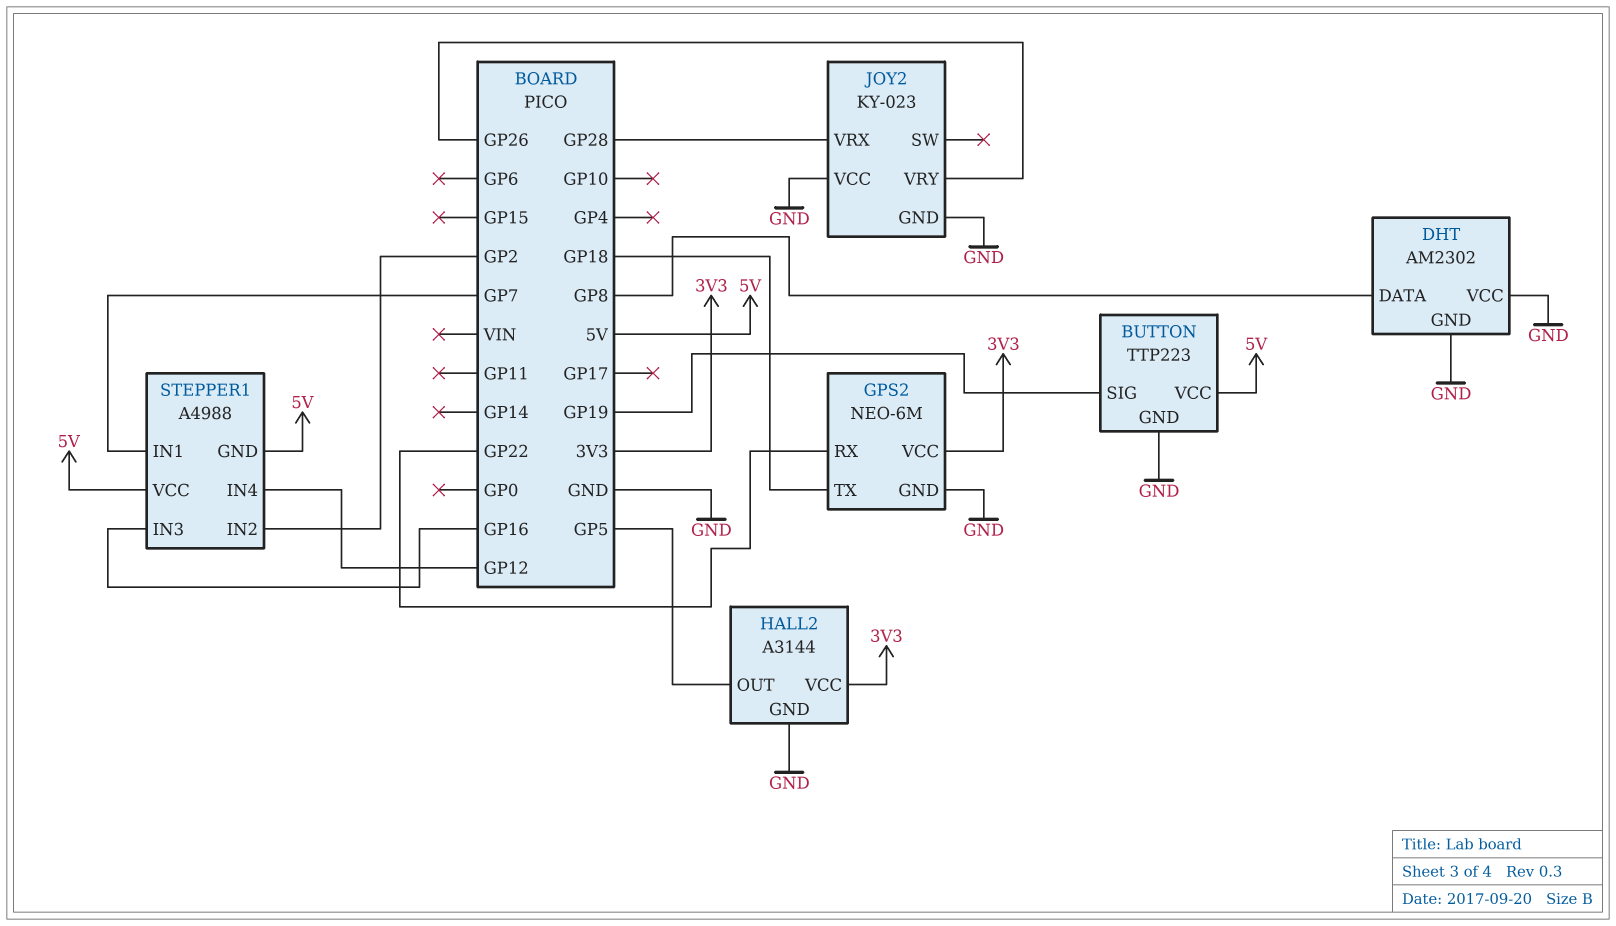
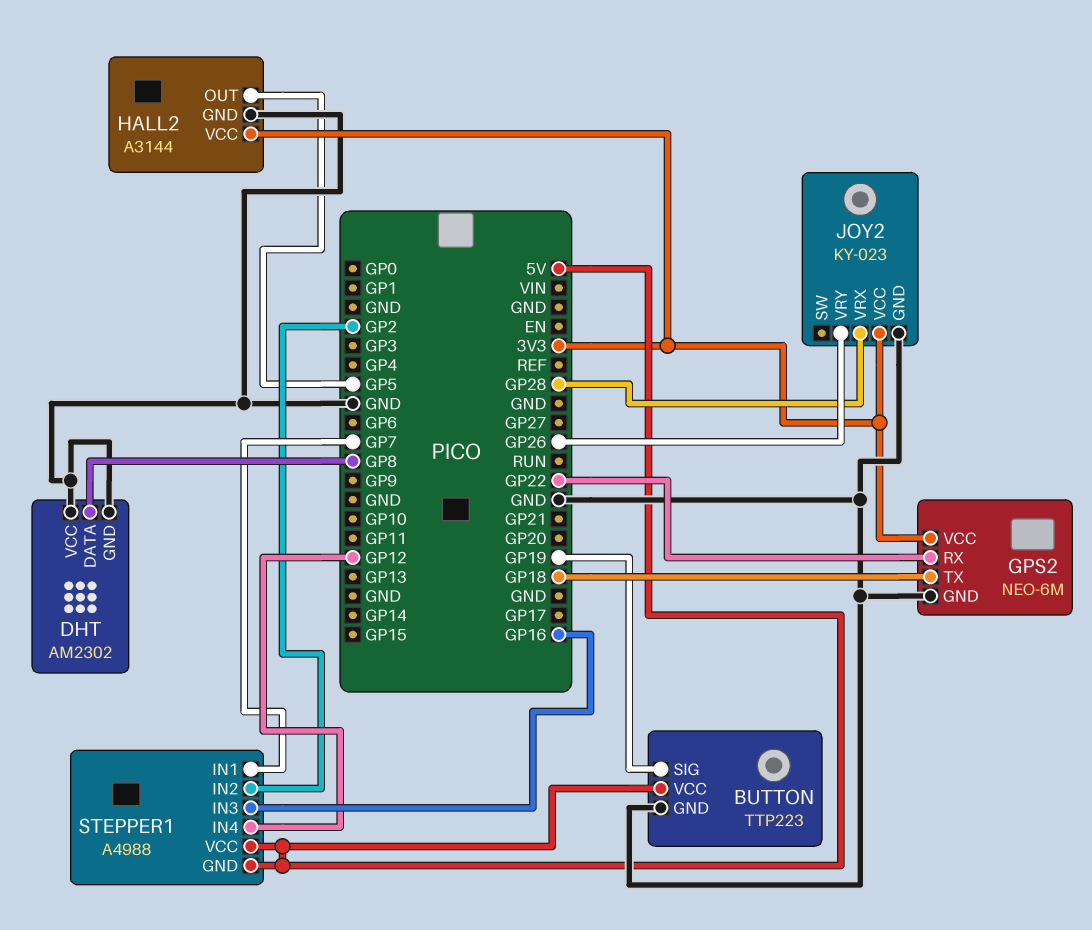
JOY2 pin VCC: GND -> 3V3

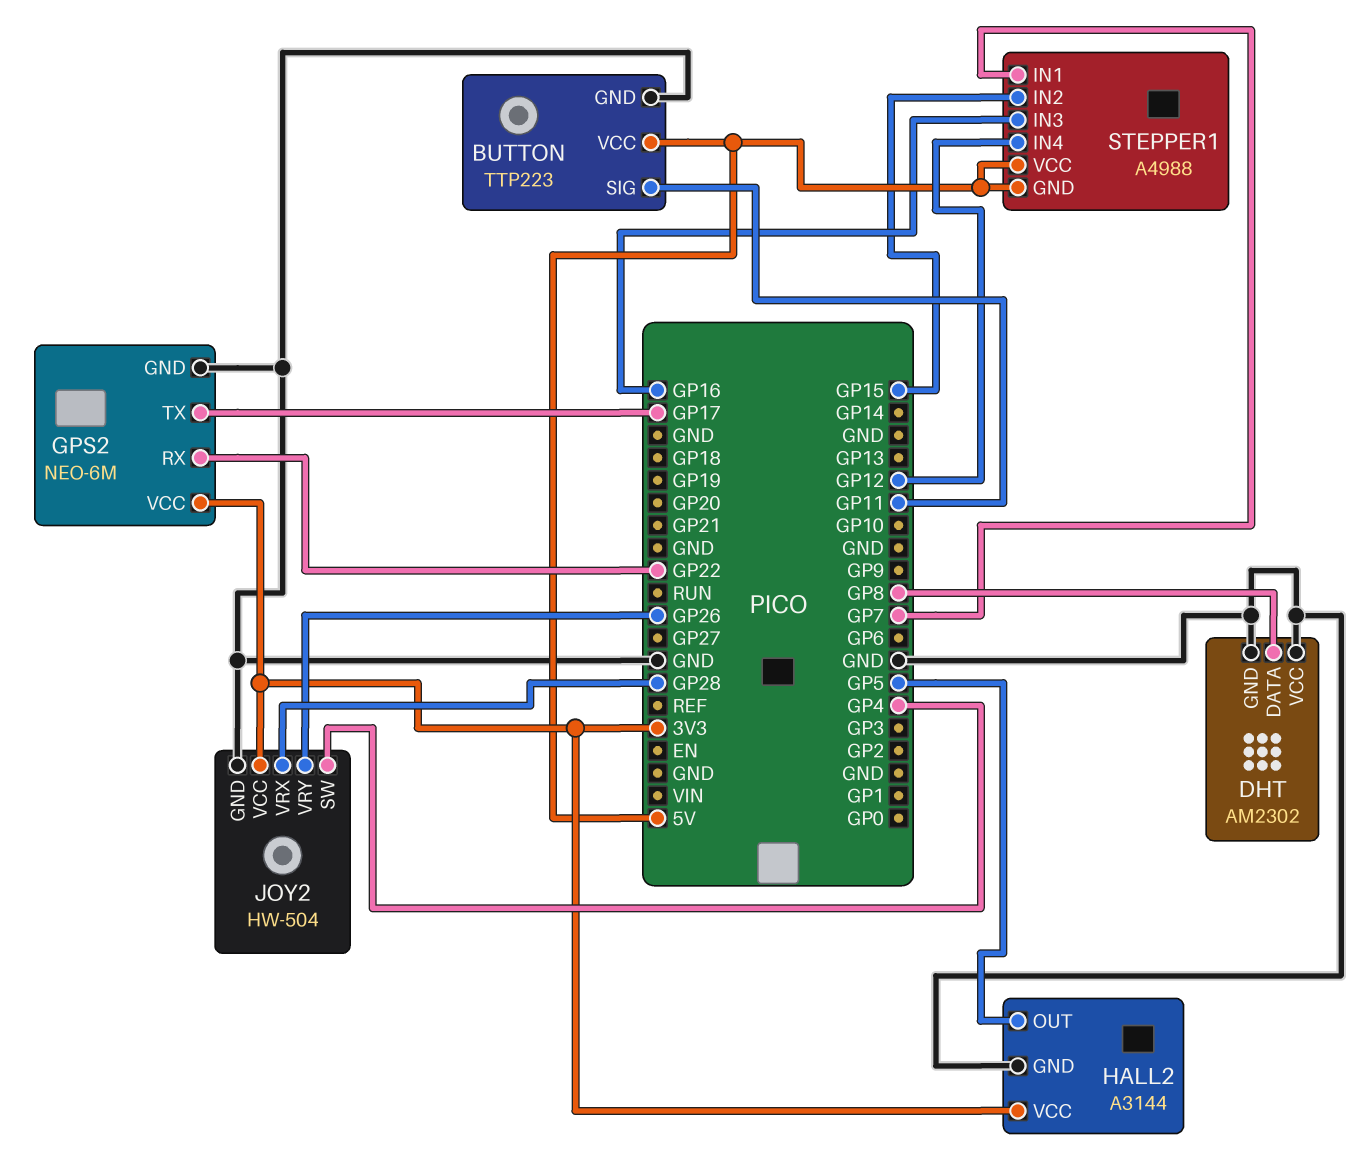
BUTTON pin SIG: GP19 -> GP11
GPS2 pin TX: GP18 -> GP17
JOY2: KY-023 -> HW-504
JOY2 pin SW: none -> GP4
STEPPER1 pin IN2: GP2 -> GP15

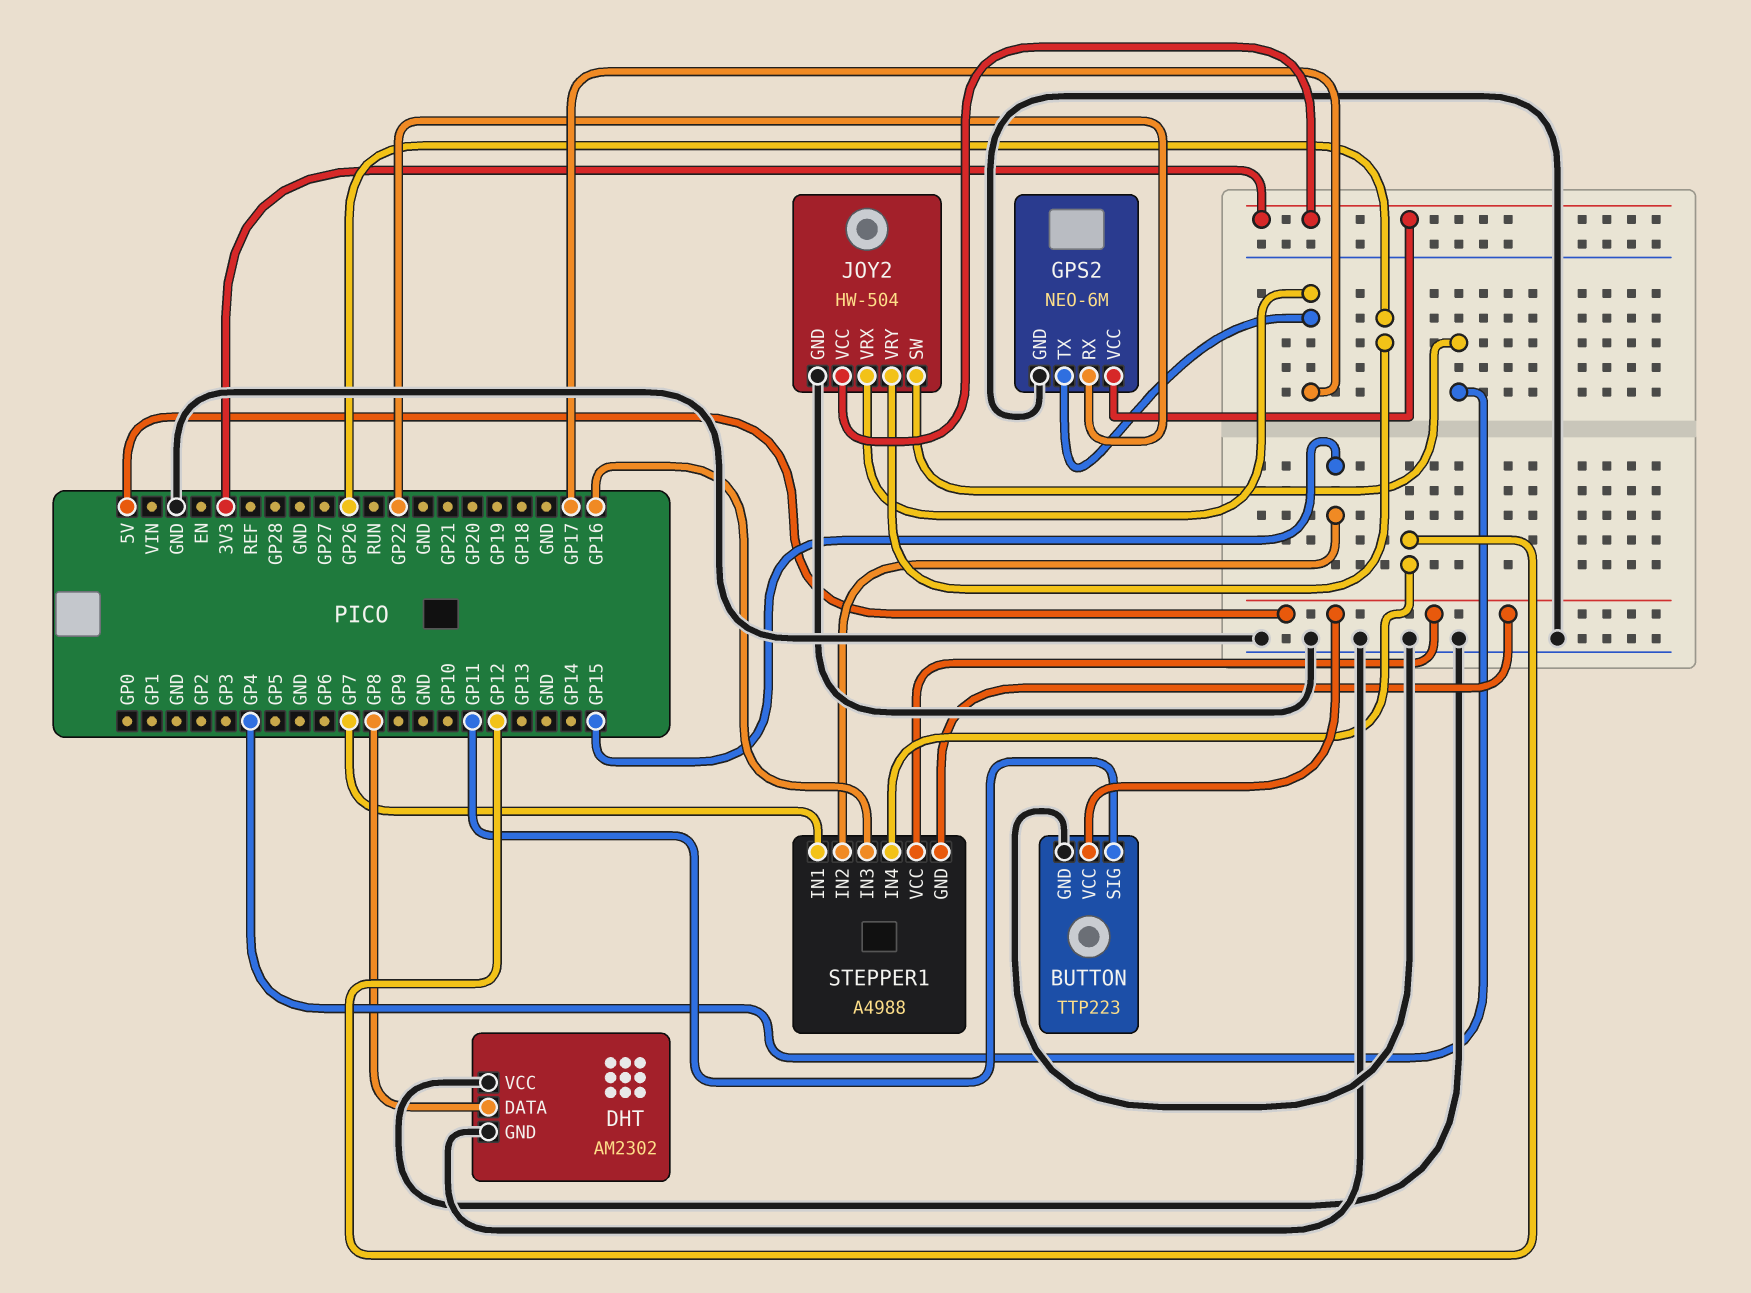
HALL2: A3144 -> none
HALL2 pin GND: GND -> none
HALL2 pin OUT: GP5 -> none
HALL2 pin VCC: 3V3 -> none
JOY2 pin VRX: GP28 -> GP17

